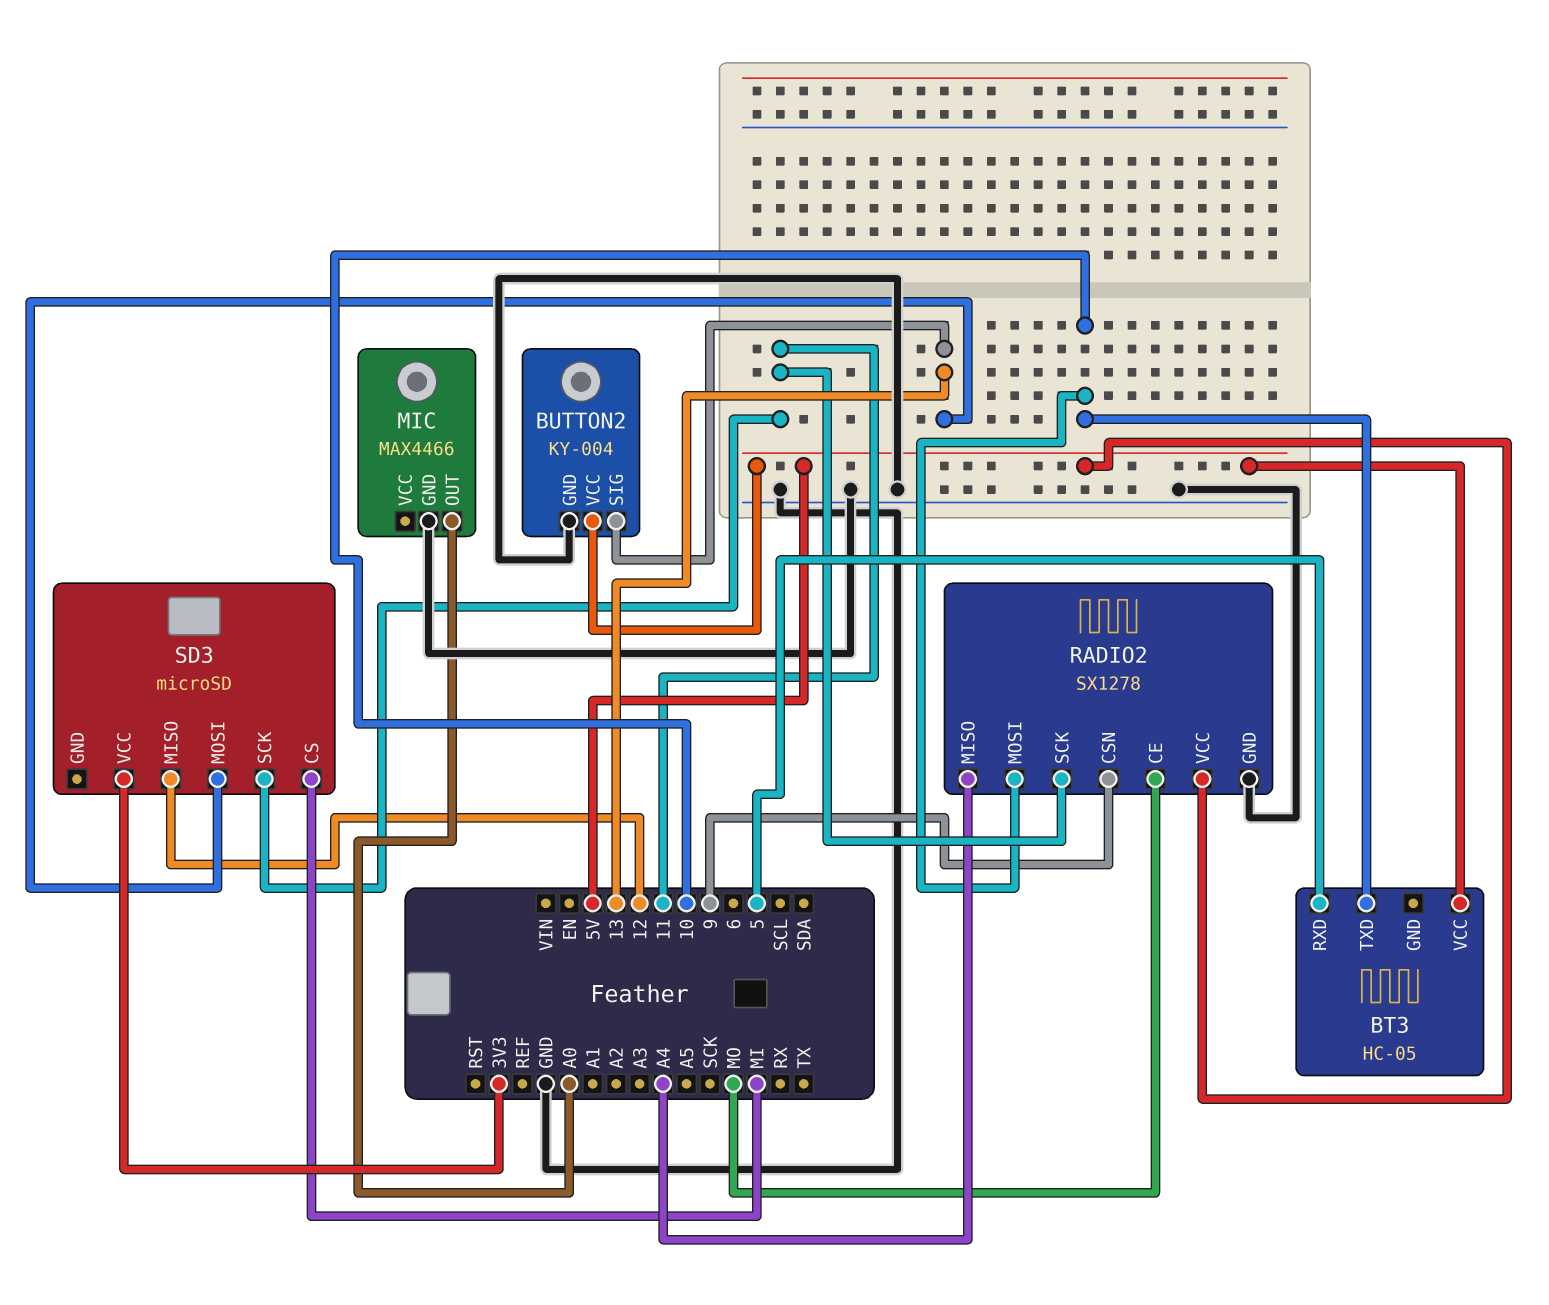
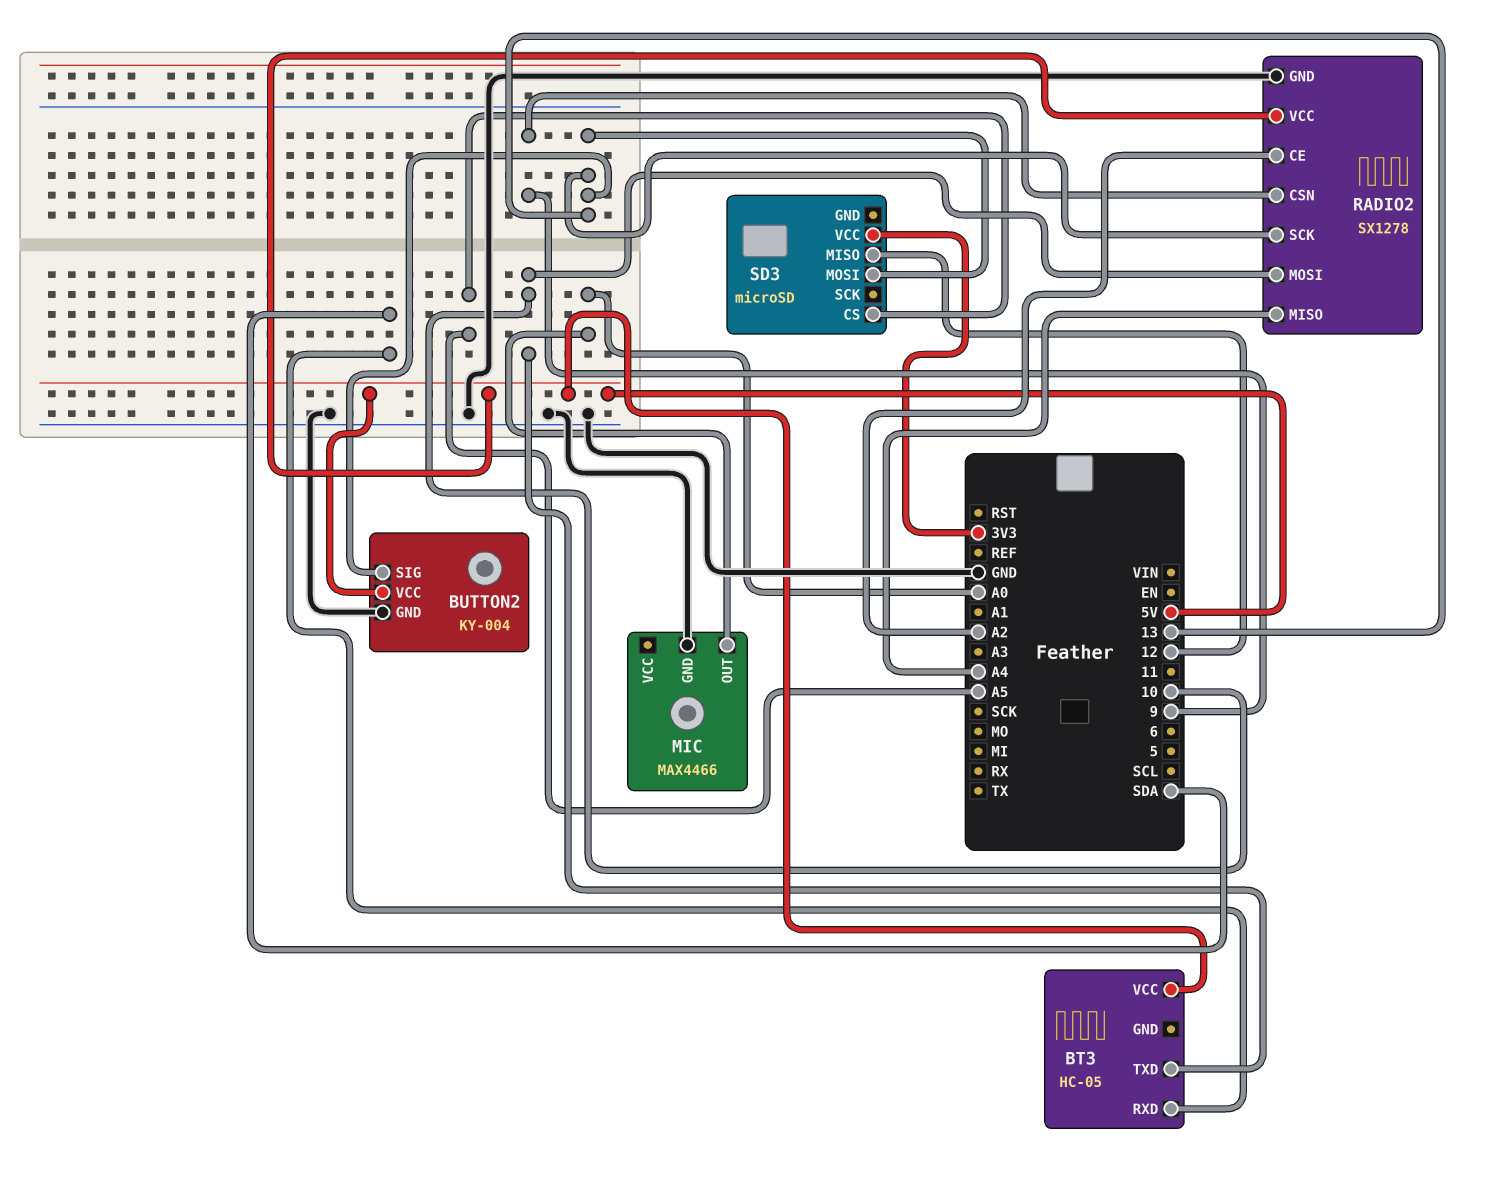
BT3 pin RXD: 5 -> SDA
RADIO2 pin CE: MO -> A2
RADIO2 pin SCK: 11 -> 13
SD3 pin CS: MI -> A5
SD3 pin SCK: 11 -> none

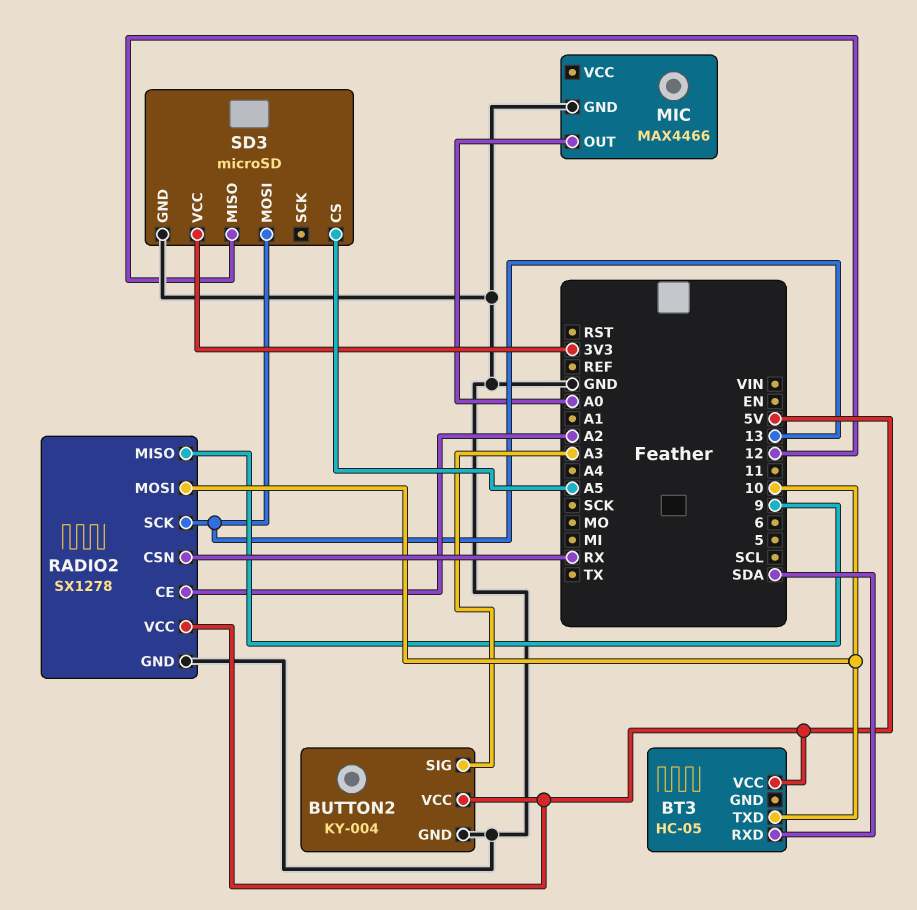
BUTTON2 pin SIG: 13 -> A3
RADIO2 pin CSN: 9 -> RX
RADIO2 pin MISO: A4 -> 9
SD3 pin GND: none -> GND

